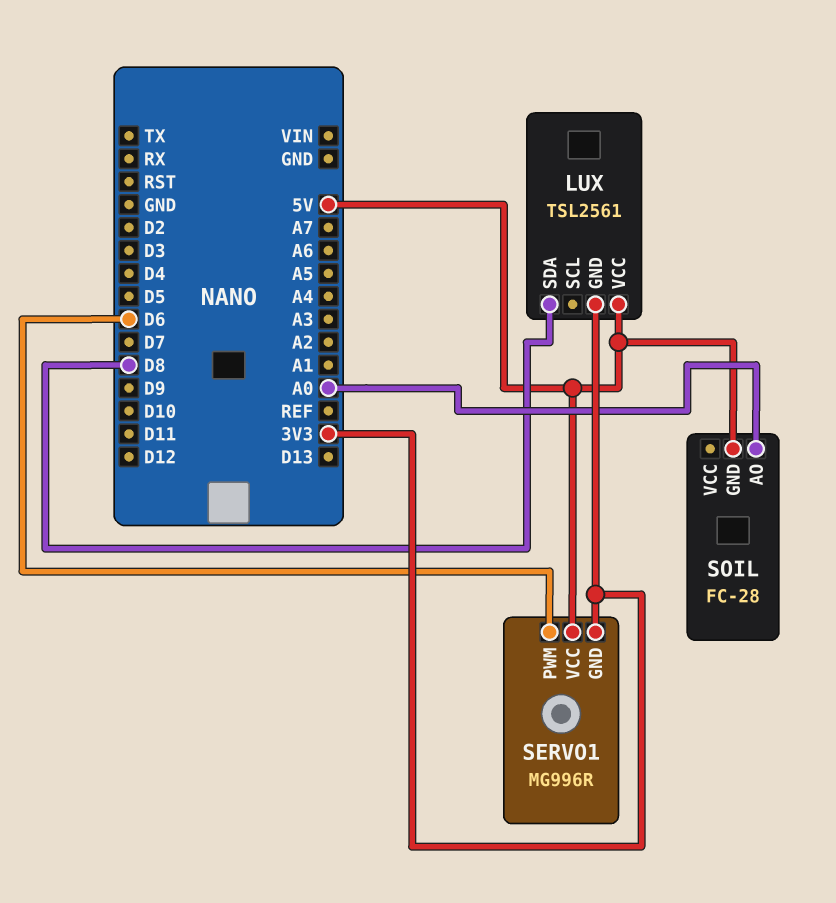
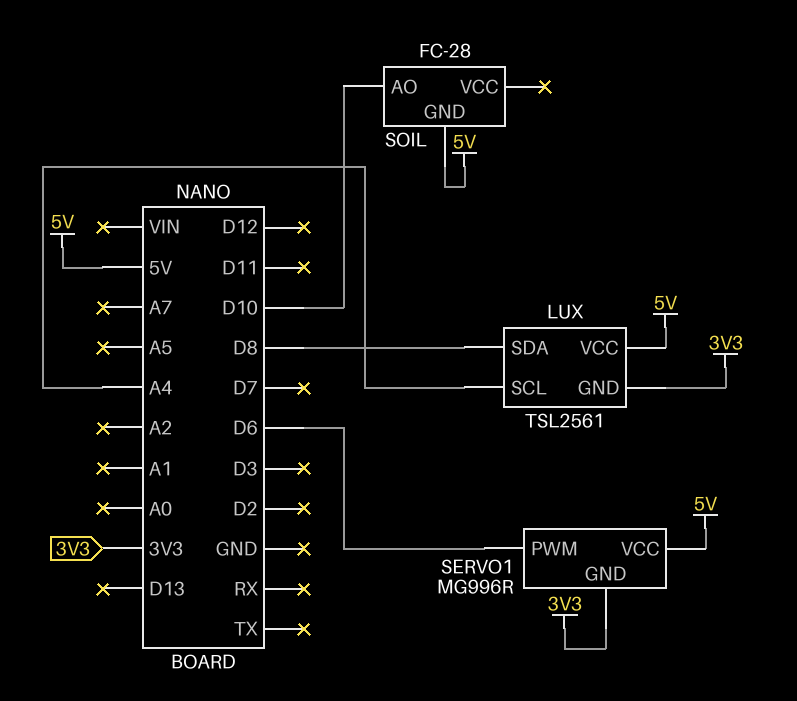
LUX pin SCL: none -> A4
SOIL pin AO: A0 -> D10

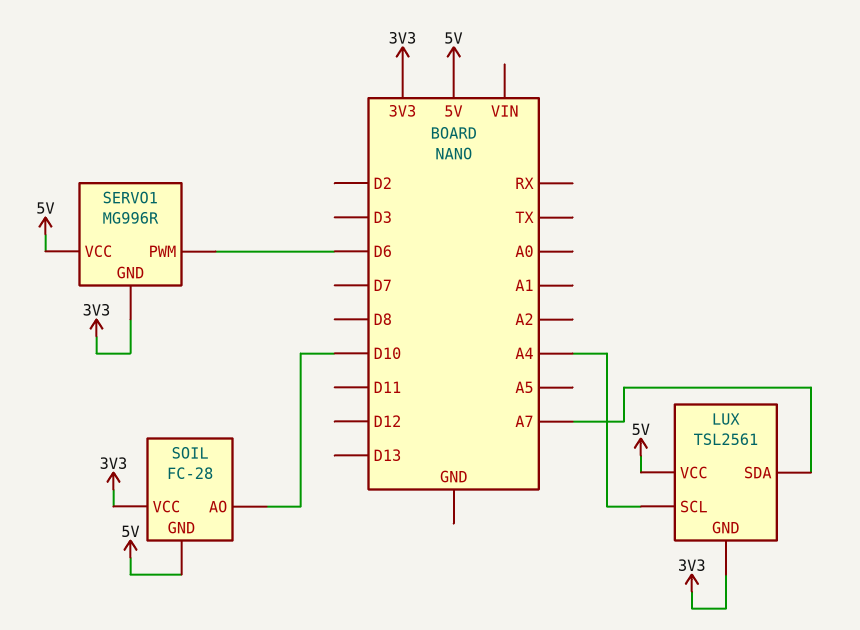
LUX pin SDA: D8 -> A7
SOIL pin VCC: none -> 3V3

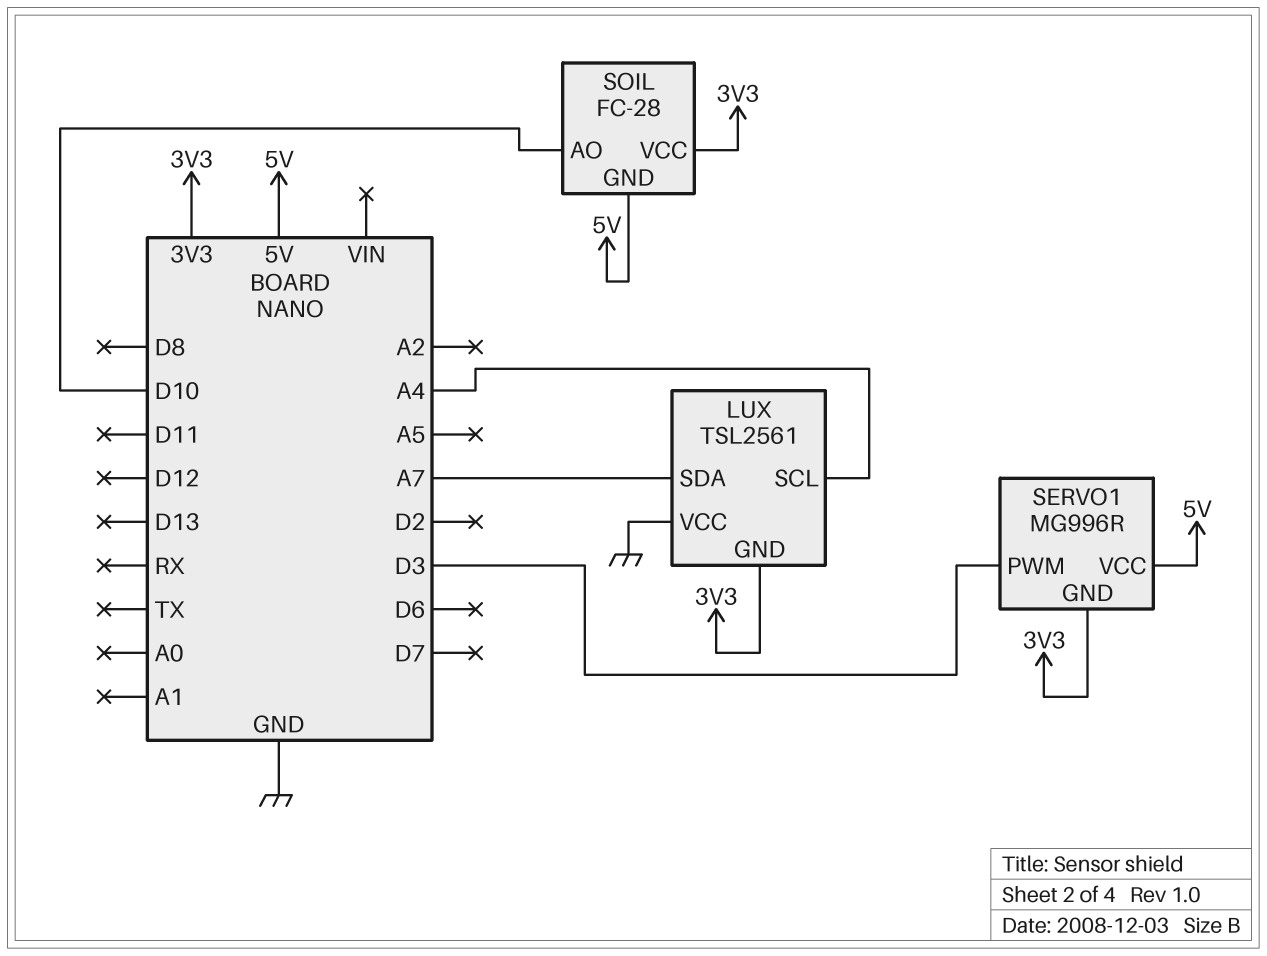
LUX pin VCC: 5V -> GND
SERVO1 pin PWM: D6 -> D3

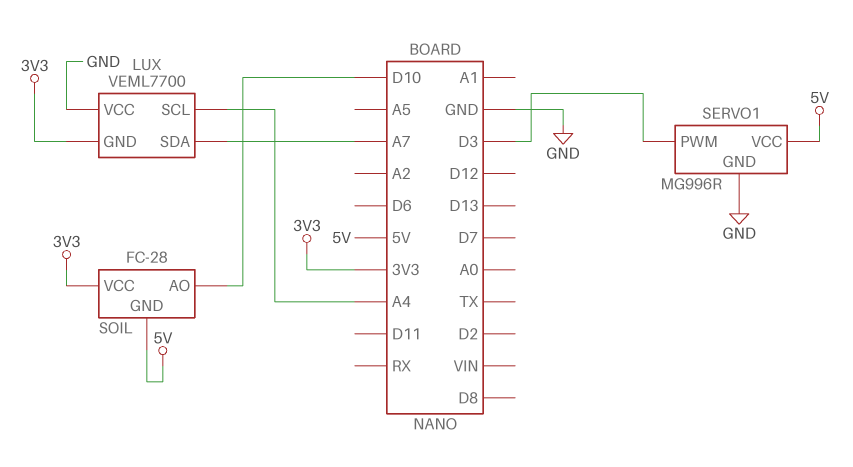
LUX: TSL2561 -> VEML7700
SERVO1 pin GND: 3V3 -> GND

